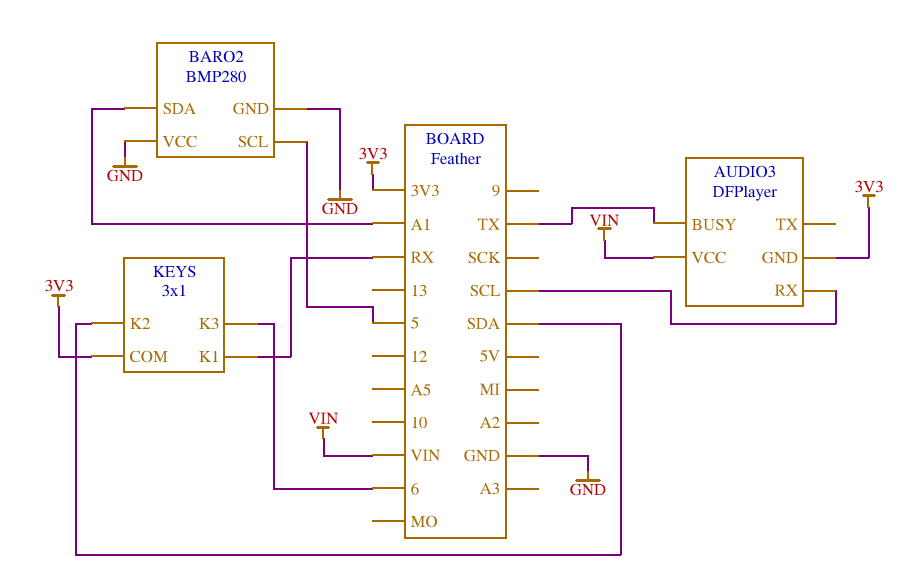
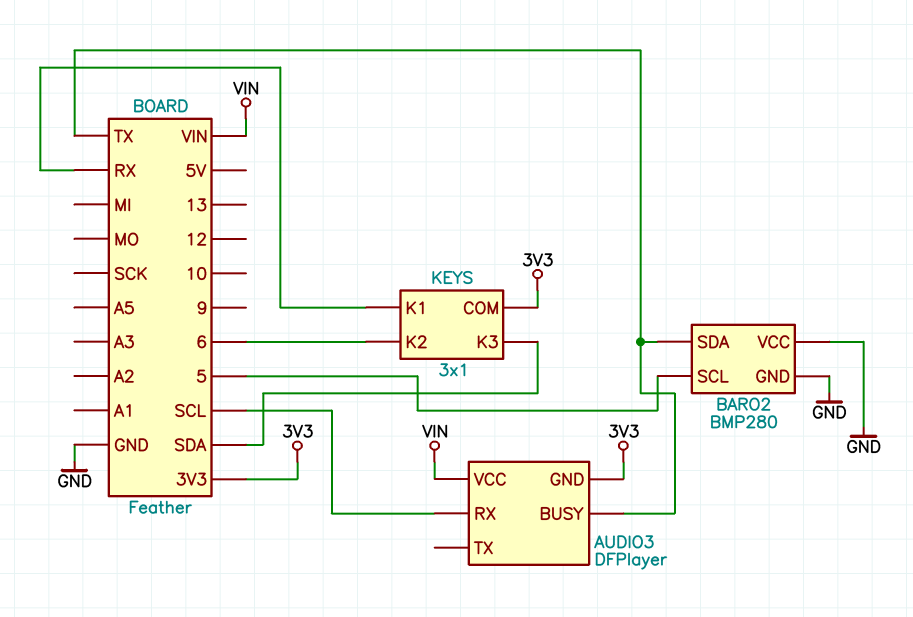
BARO2 pin SDA: A1 -> TX
KEYS pin K2: SDA -> 6
KEYS pin K3: 6 -> SDA

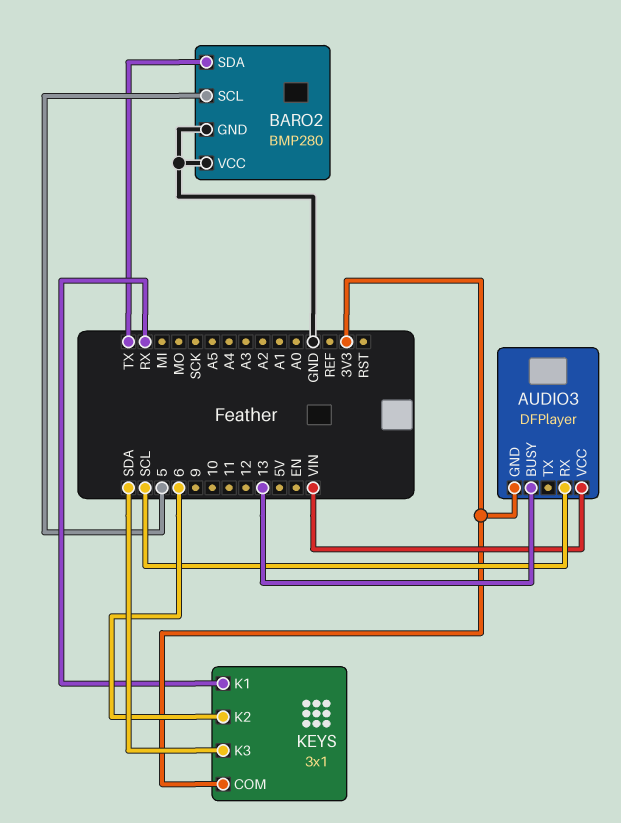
AUDIO3 pin BUSY: TX -> 13

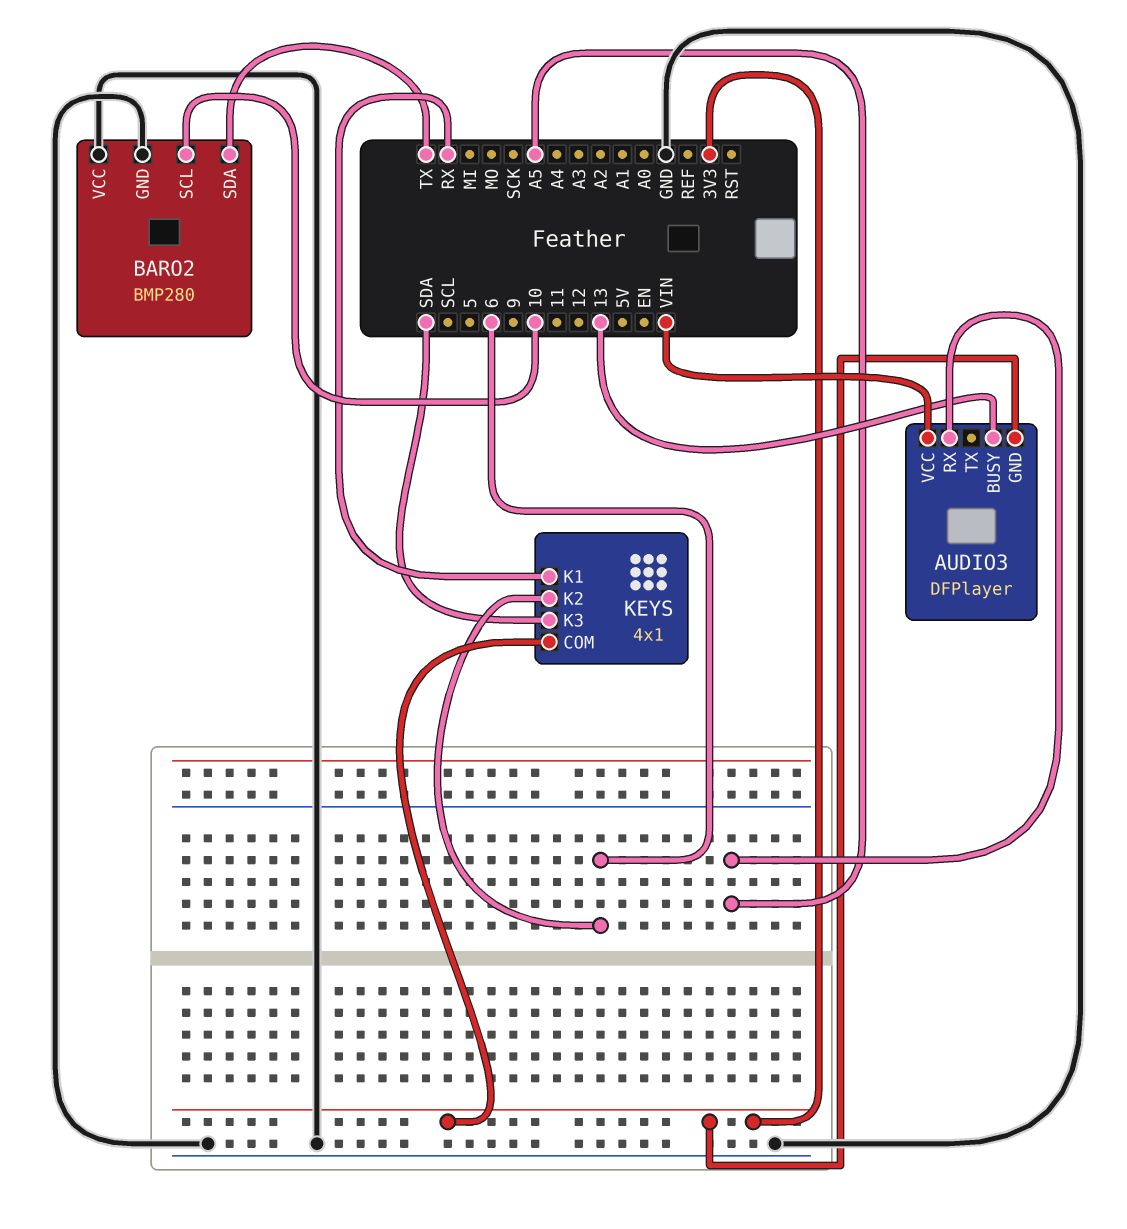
AUDIO3 pin RX: SCL -> A5
BARO2 pin SCL: 5 -> 10
KEYS: 3x1 -> 4x1

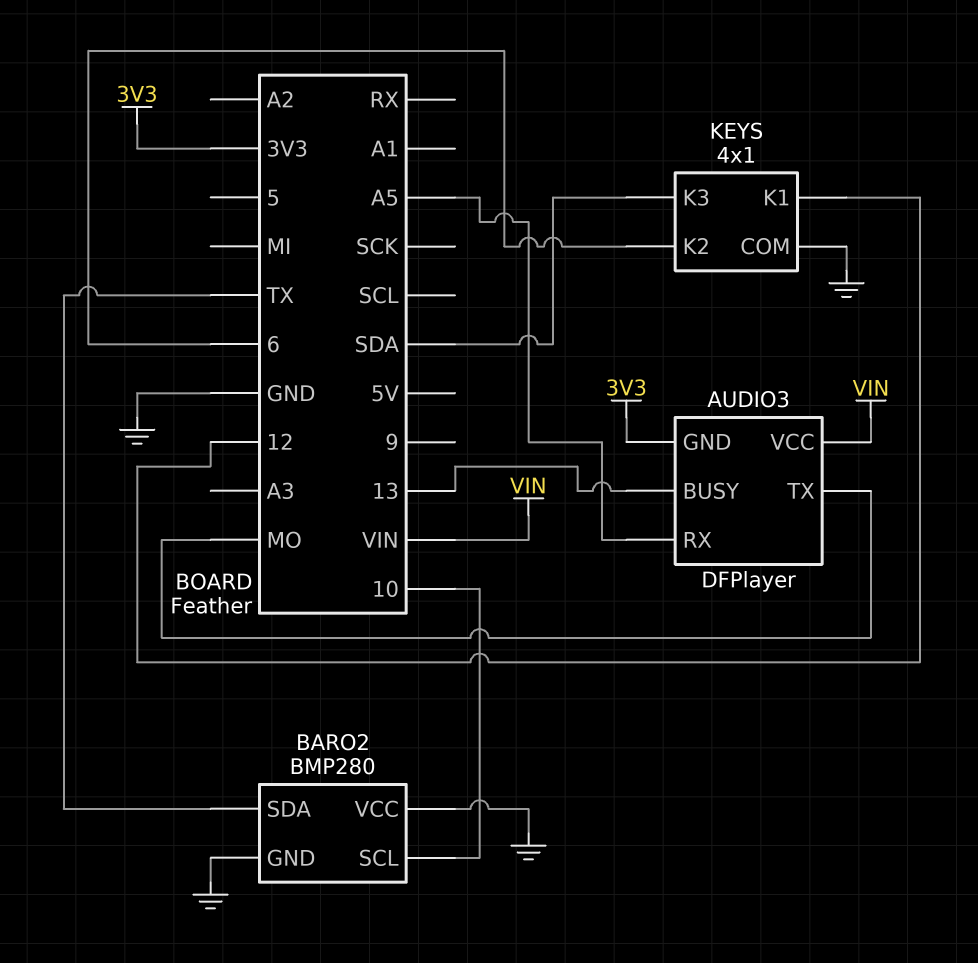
AUDIO3 pin TX: none -> MO
KEYS pin COM: 3V3 -> GND
KEYS pin K1: RX -> 12

